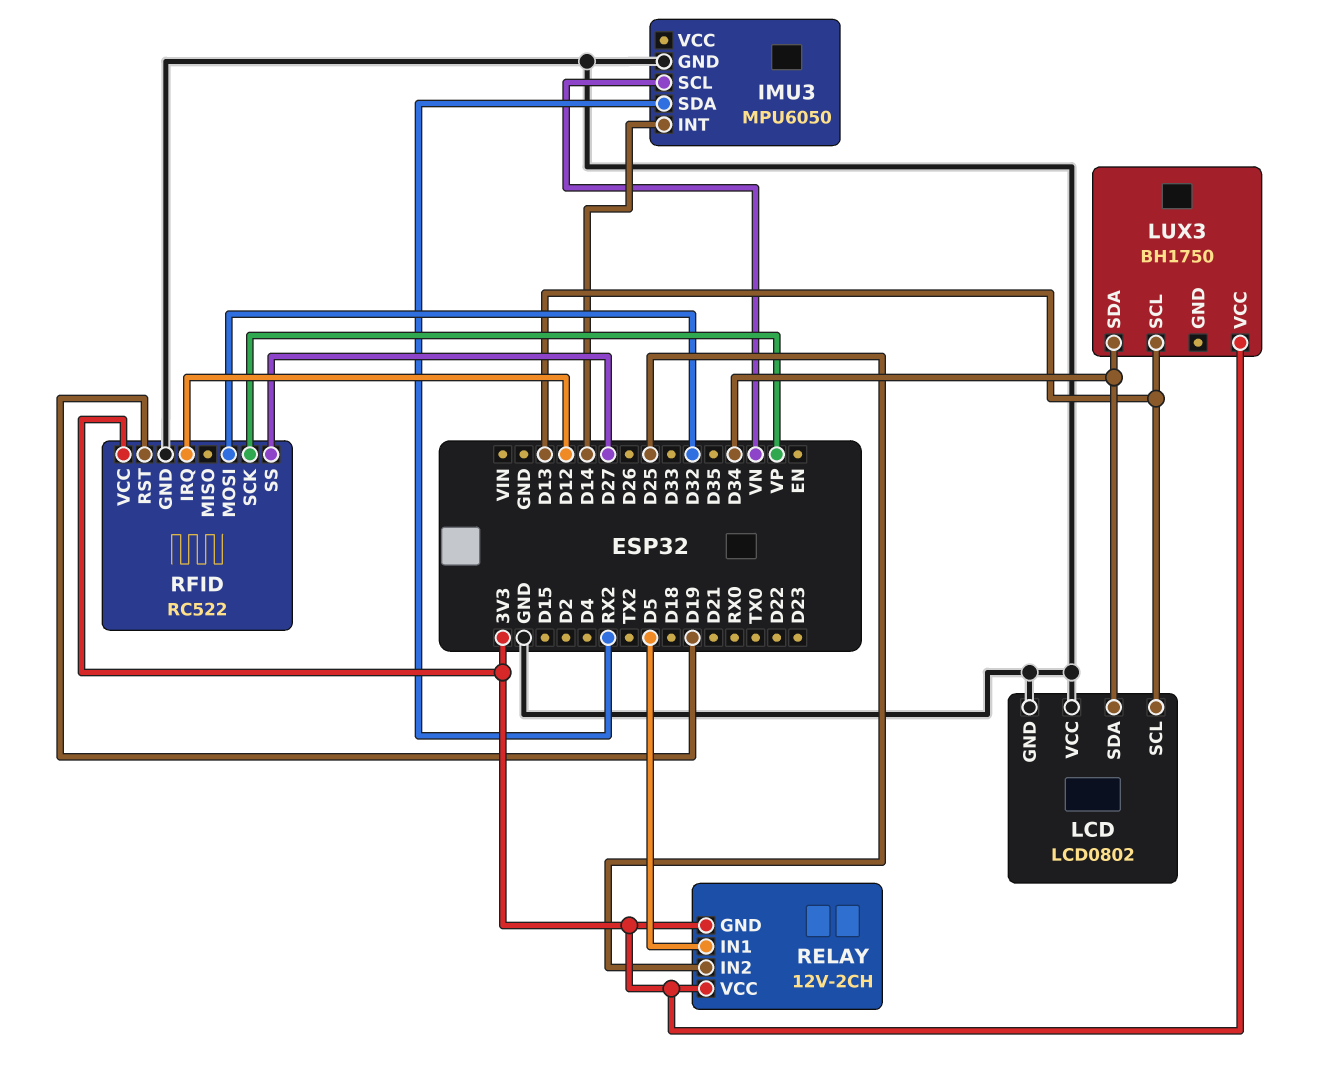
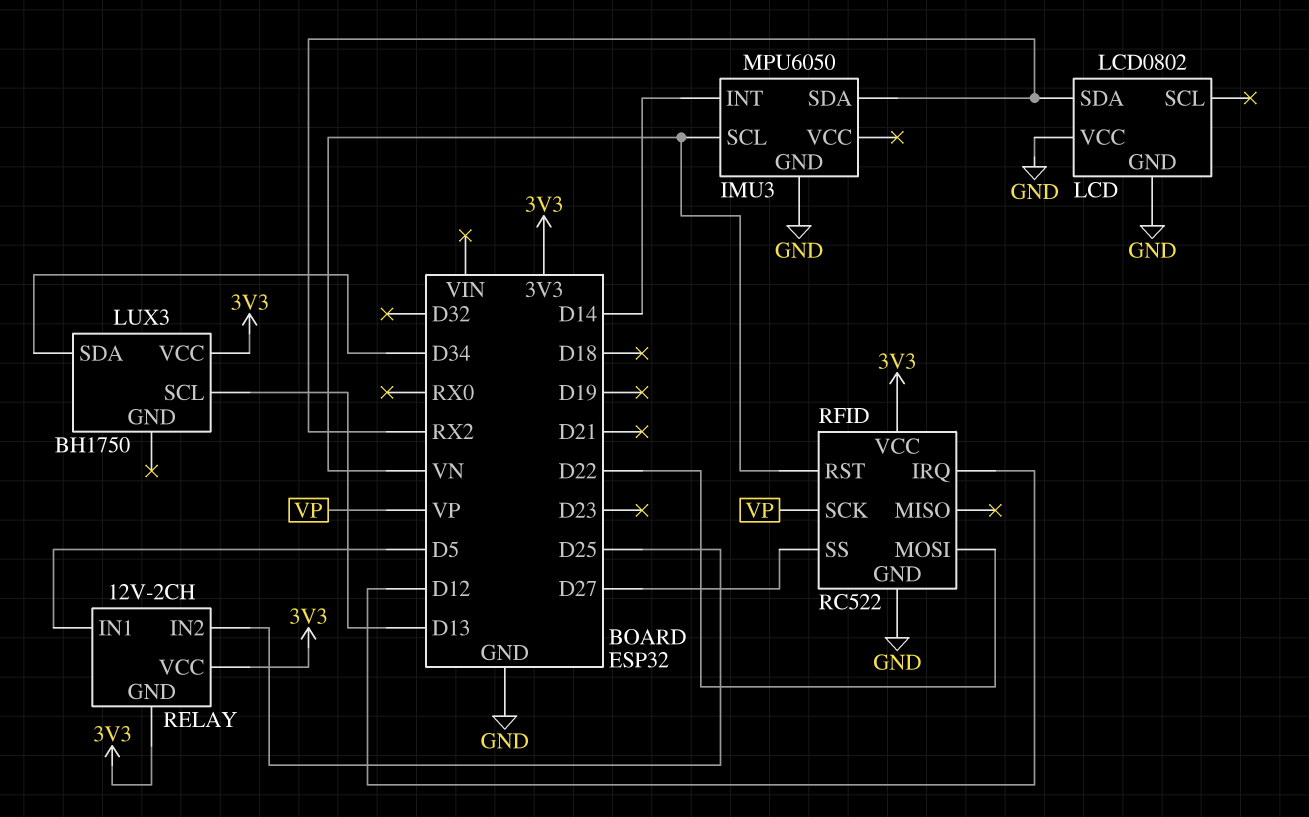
LCD pin SCL: D13 -> none
LCD pin SDA: D34 -> RX2
RFID pin MOSI: D32 -> D22
RFID pin RST: D19 -> VN

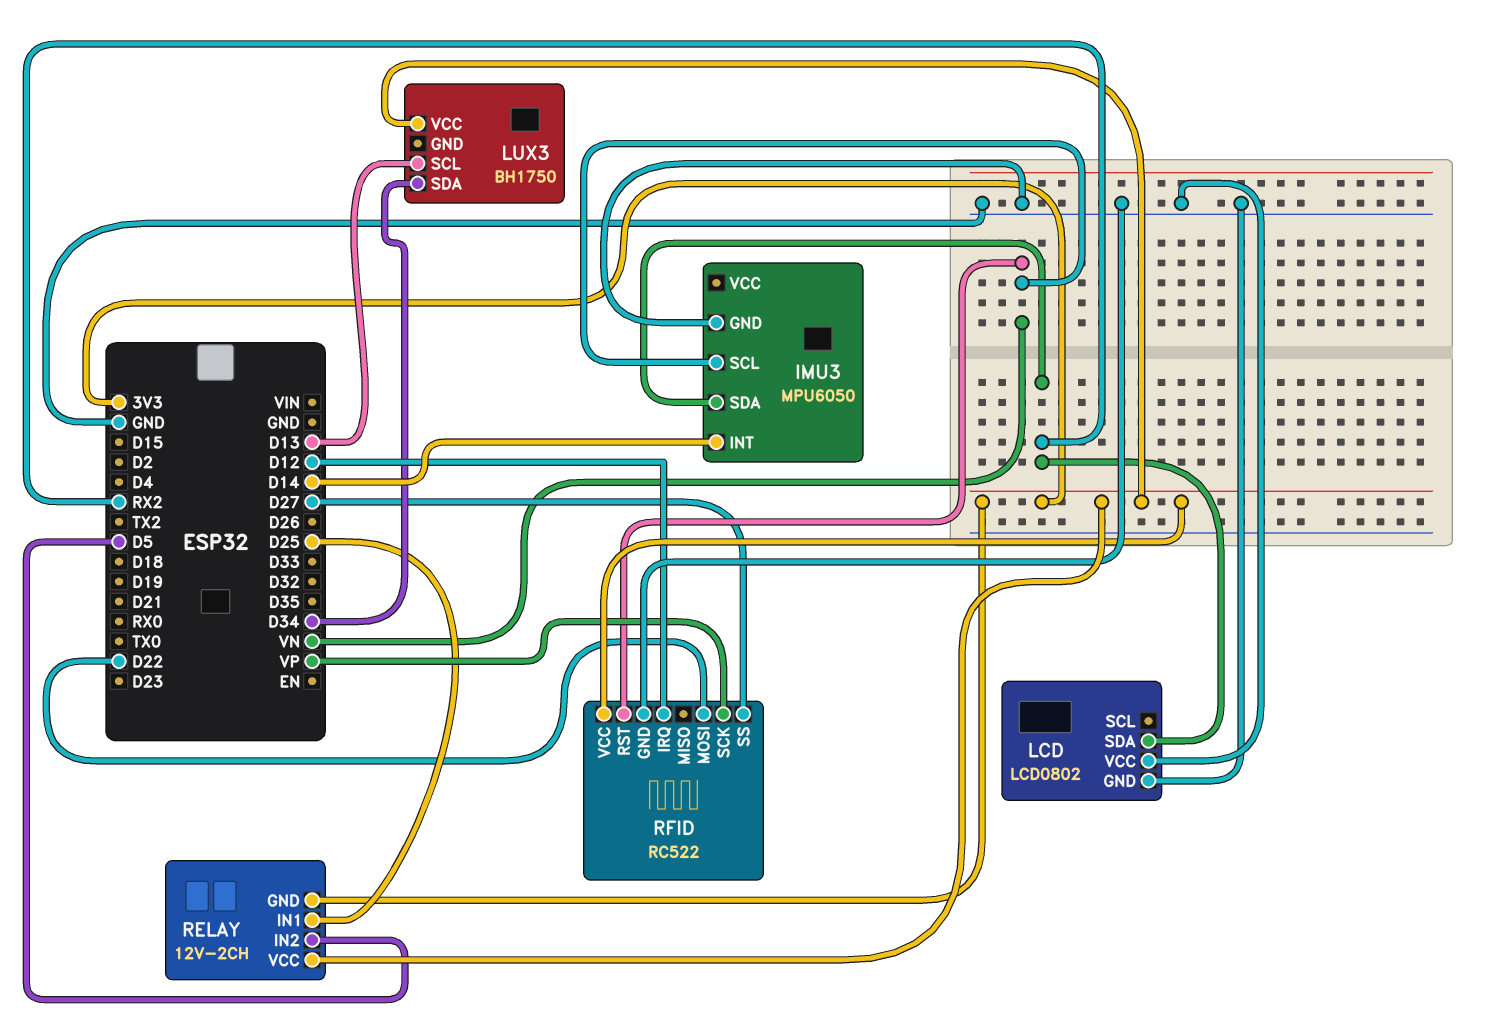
RELAY pin IN1: D5 -> D25
RELAY pin IN2: D25 -> D5

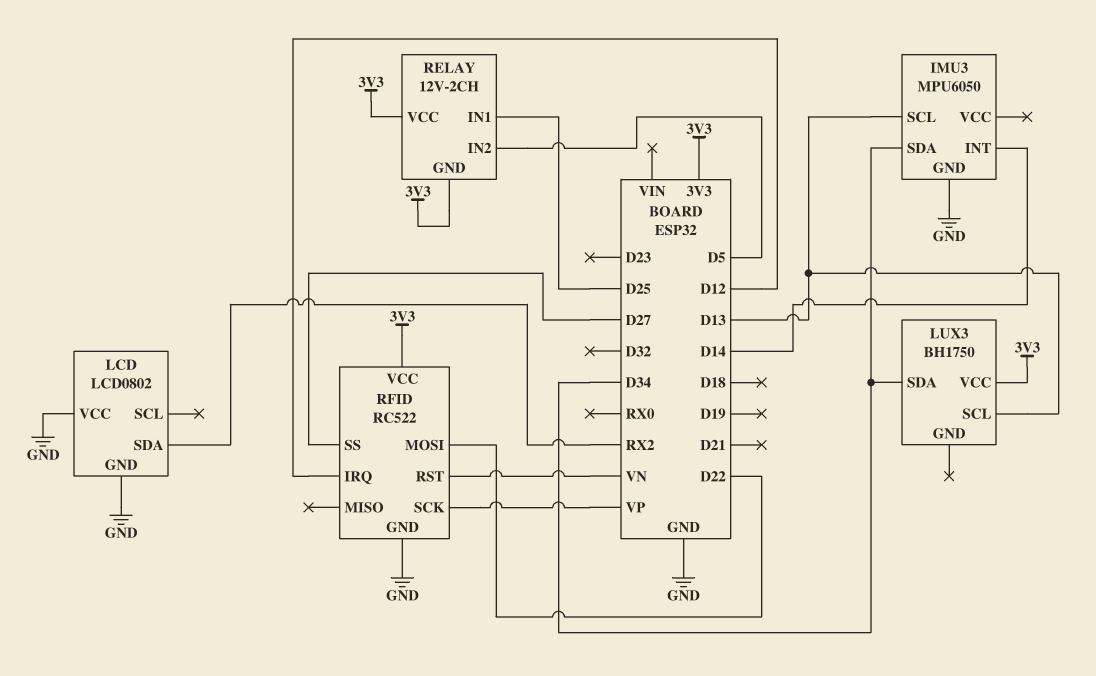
IMU3 pin SCL: VN -> D13
IMU3 pin SDA: RX2 -> D34

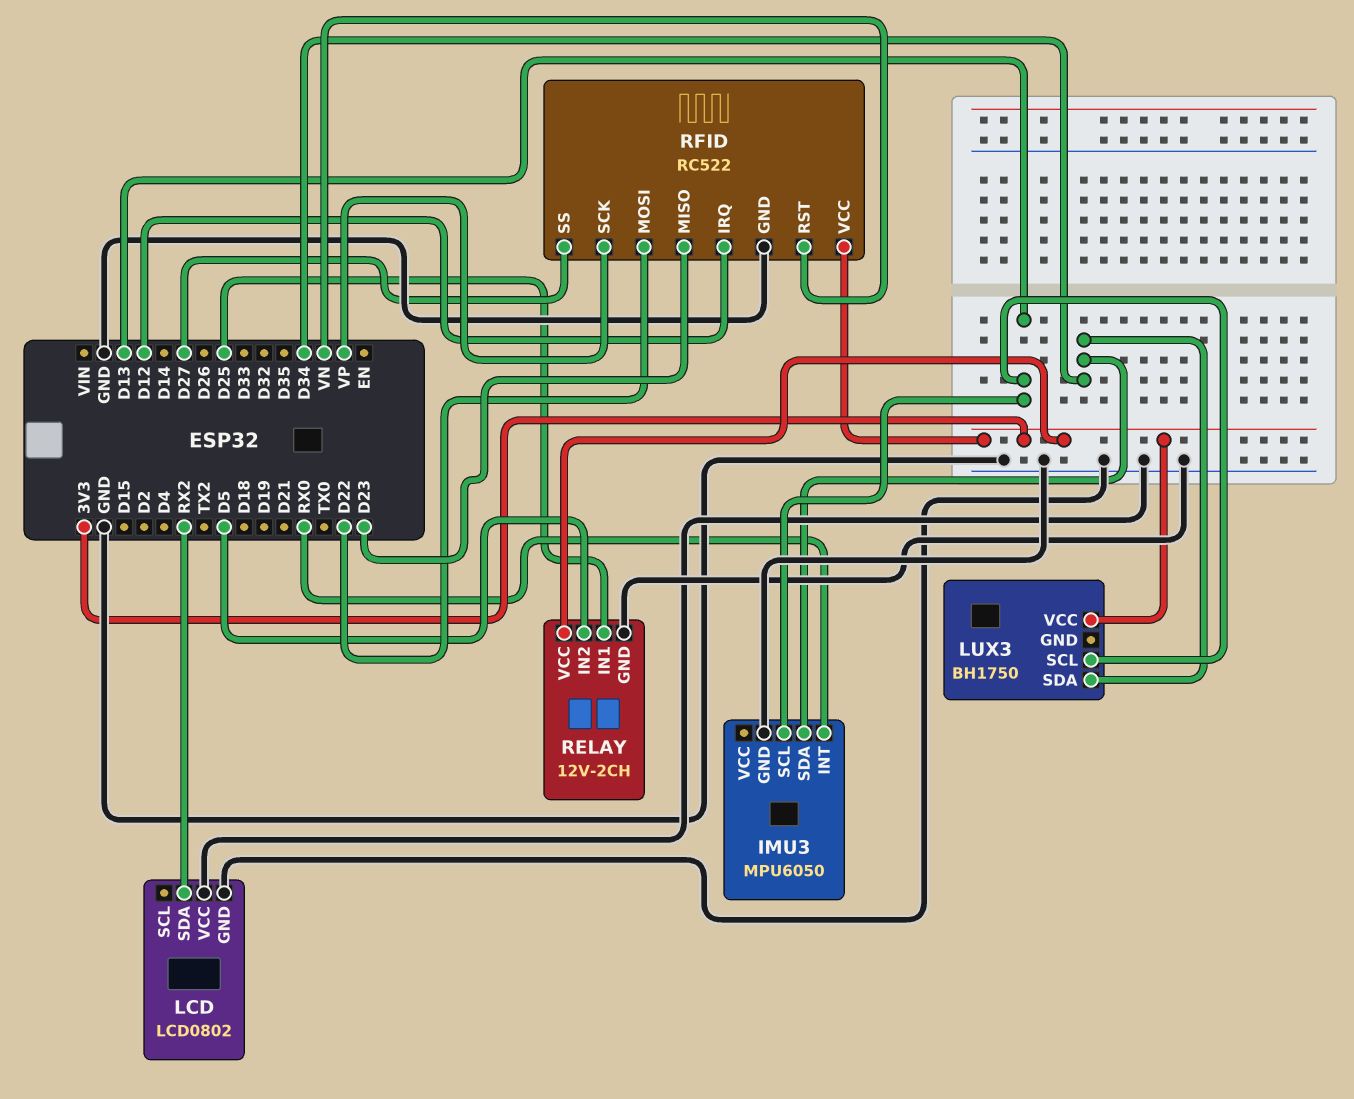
IMU3 pin INT: D14 -> RX0
RELAY pin GND: 3V3 -> GND
RFID pin MISO: none -> D23

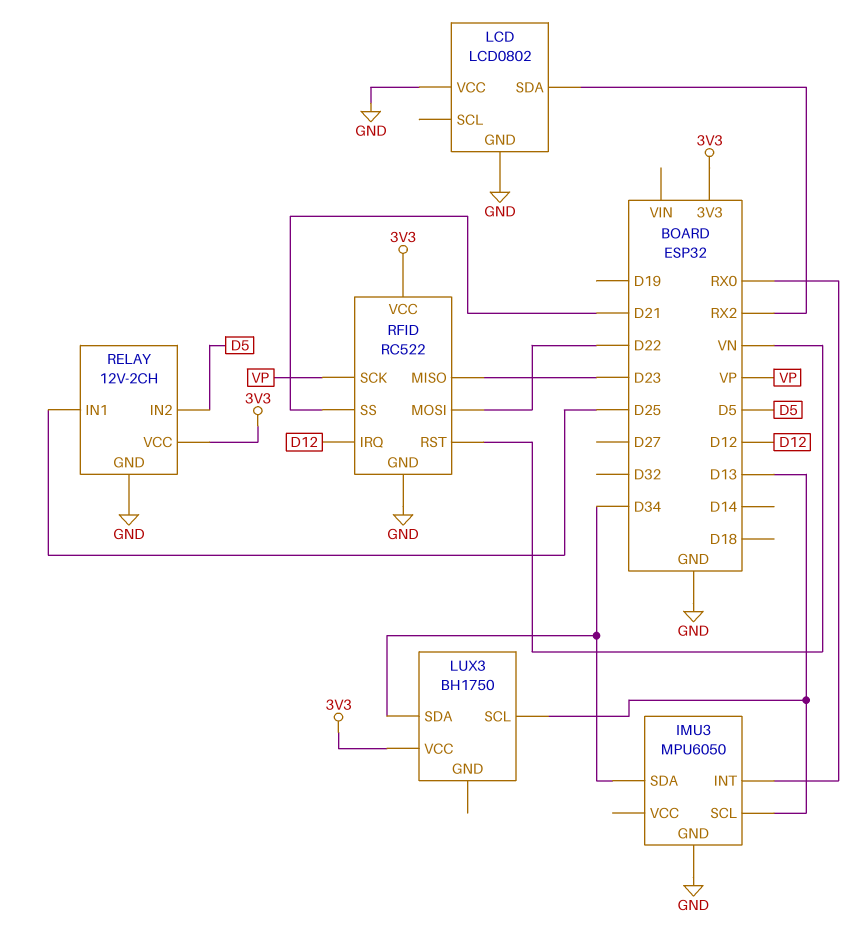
RFID pin SS: D27 -> D21

